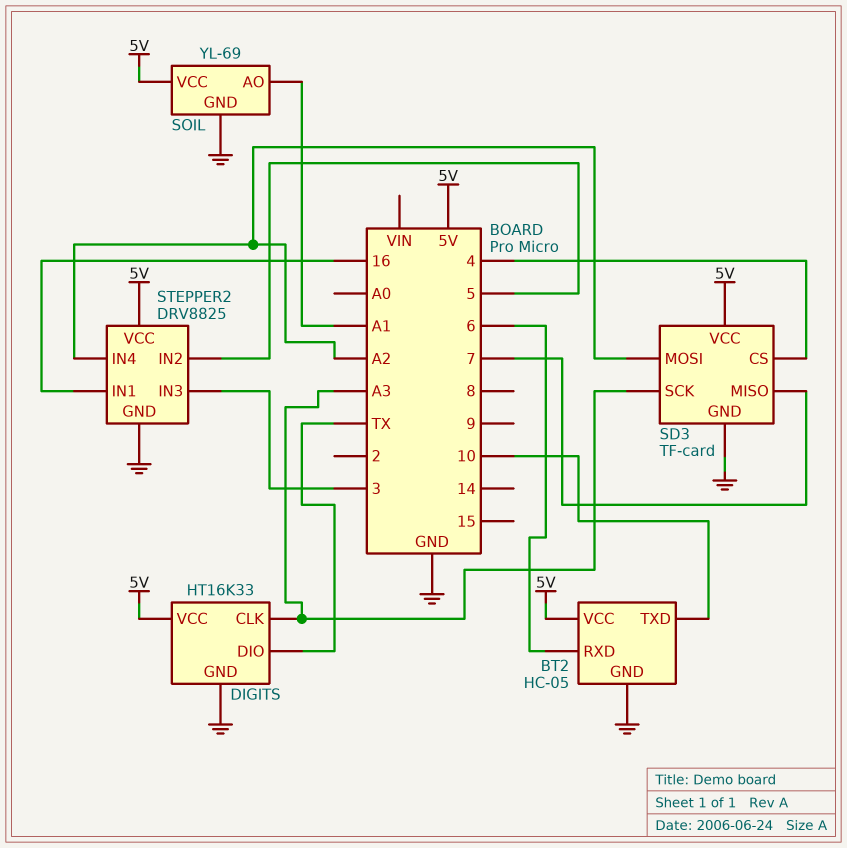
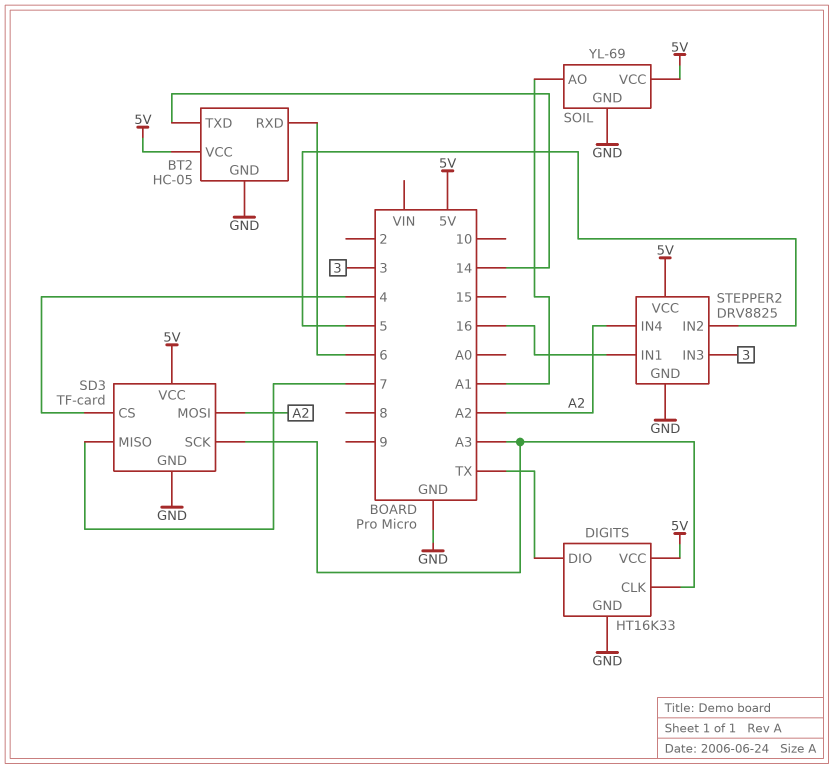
BT2 pin TXD: 10 -> 14

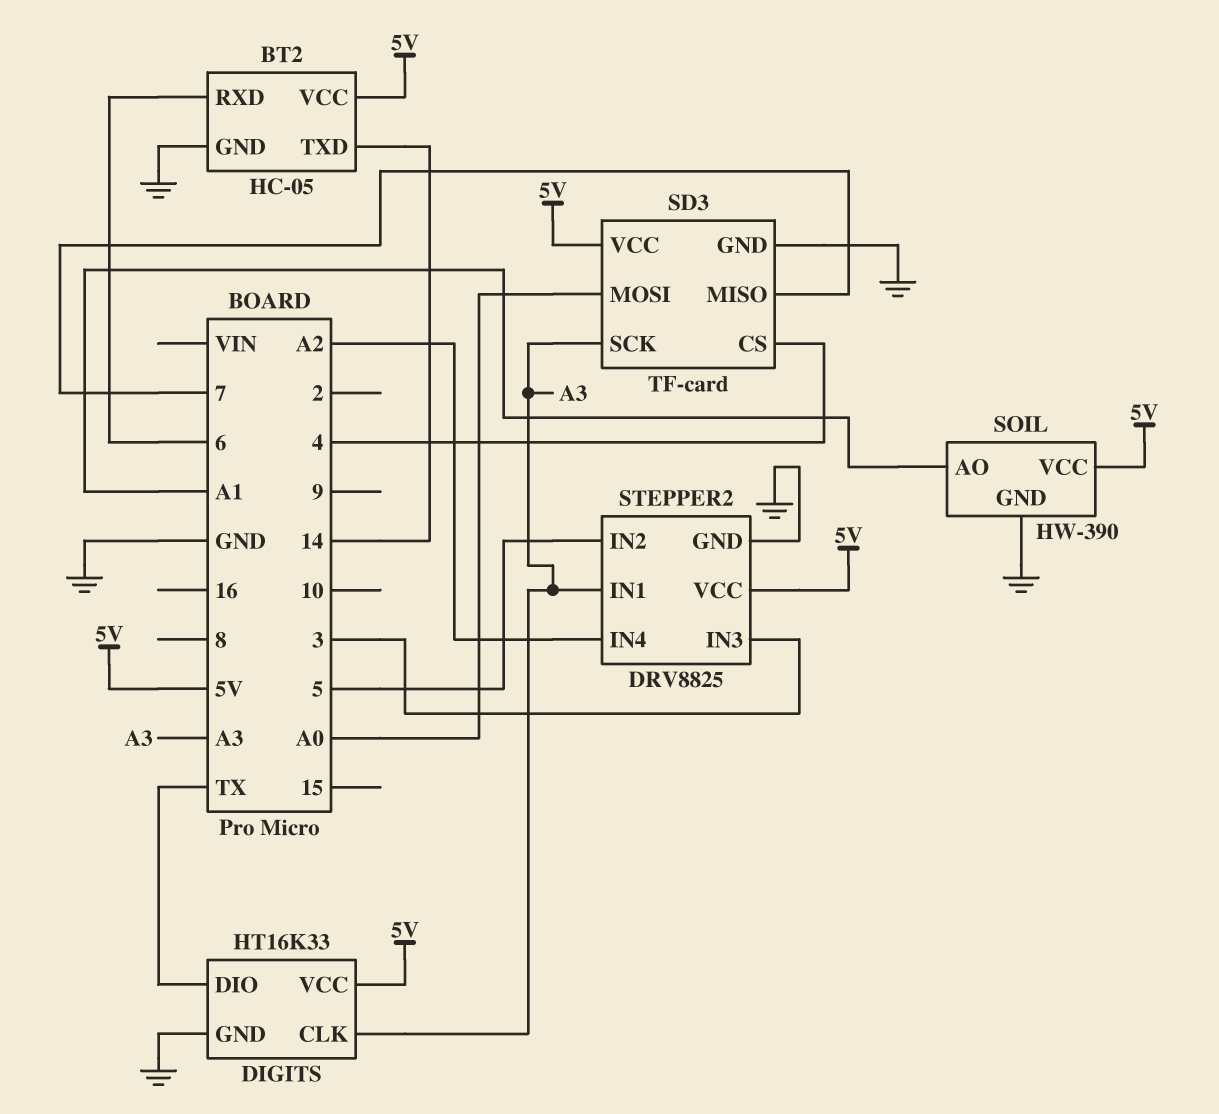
SD3 pin MOSI: A2 -> A0
SOIL: YL-69 -> HW-390
STEPPER2 pin IN1: 16 -> A3

